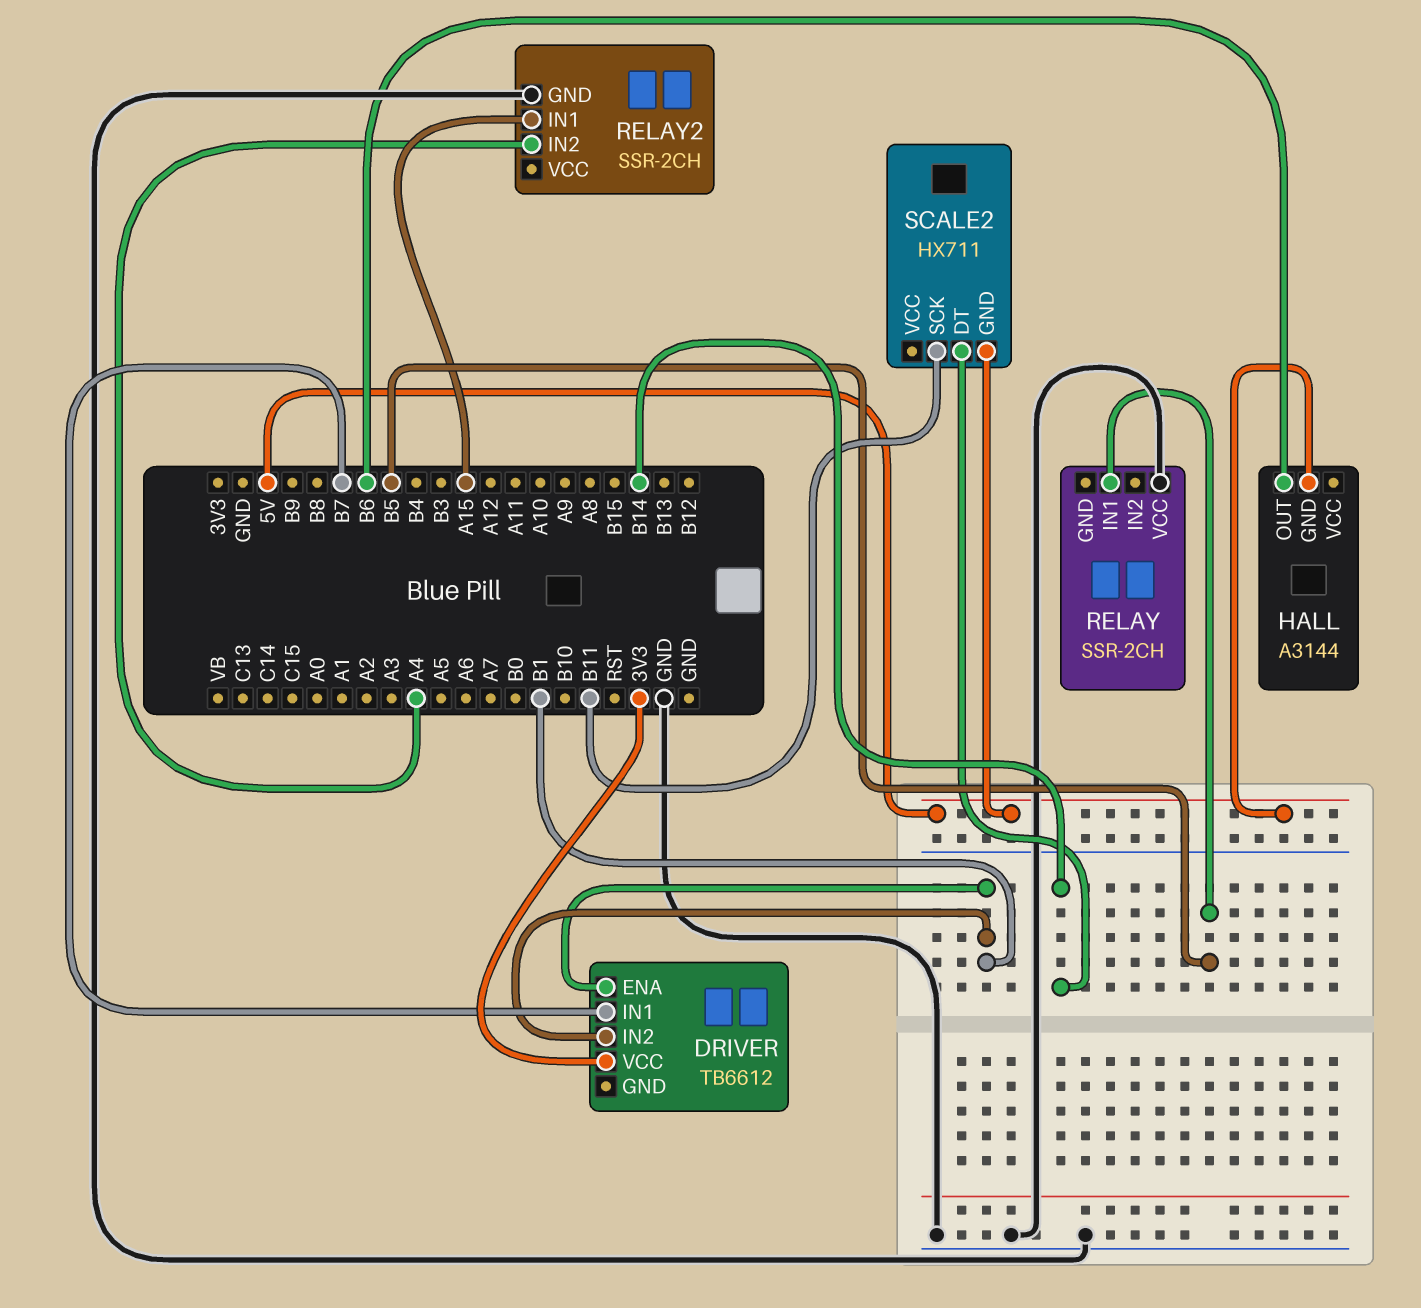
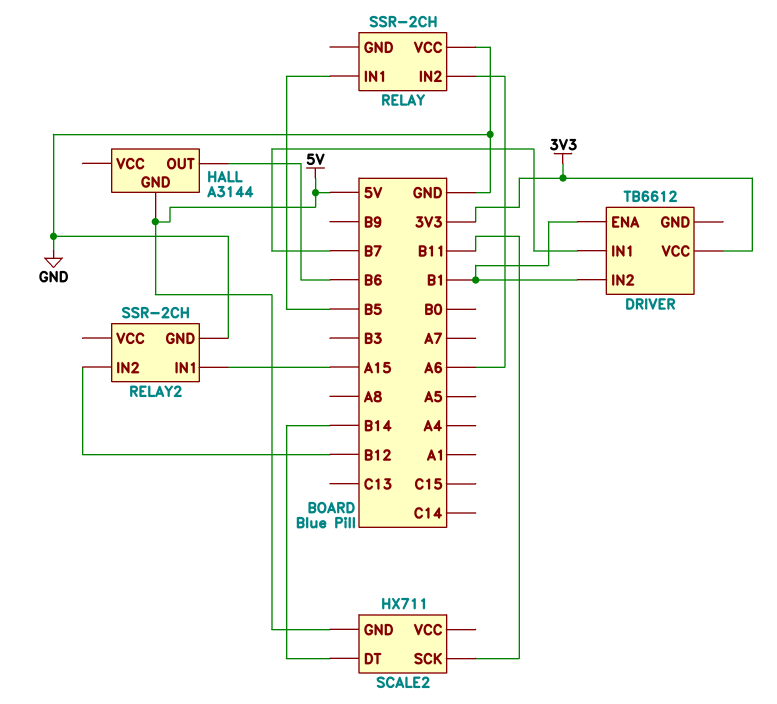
RELAY pin IN2: none -> A6
RELAY2 pin IN2: A4 -> B12

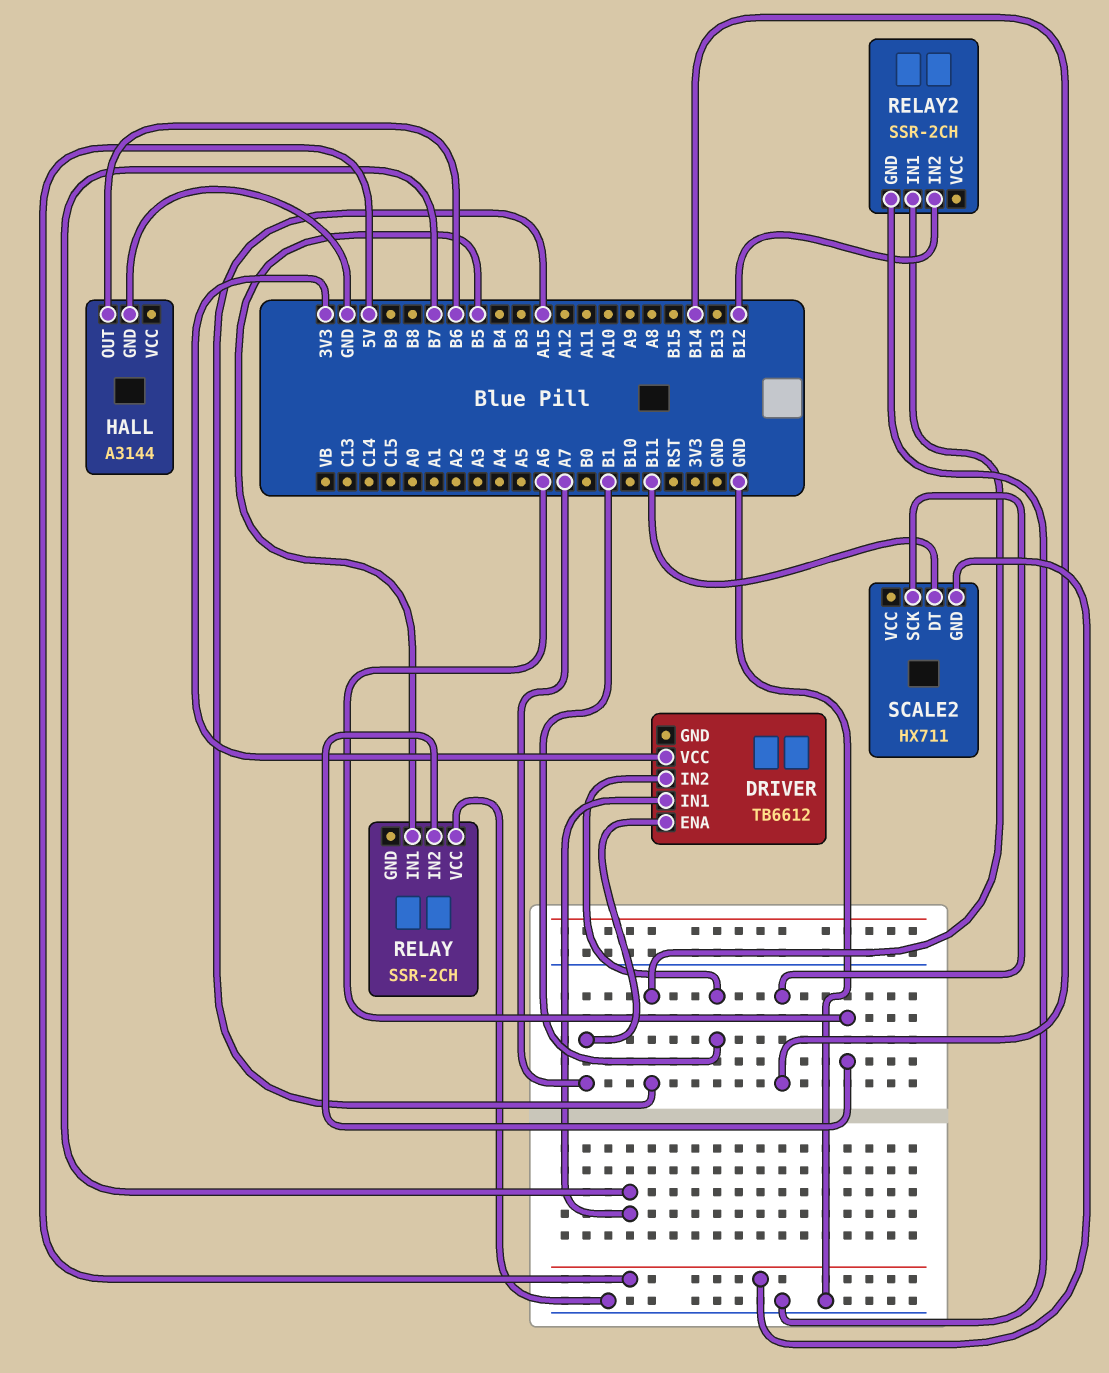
DRIVER pin ENA: B1 -> A7
HALL pin GND: 5V -> GND
SCALE2 pin DT: B14 -> B11
SCALE2 pin SCK: B11 -> B14

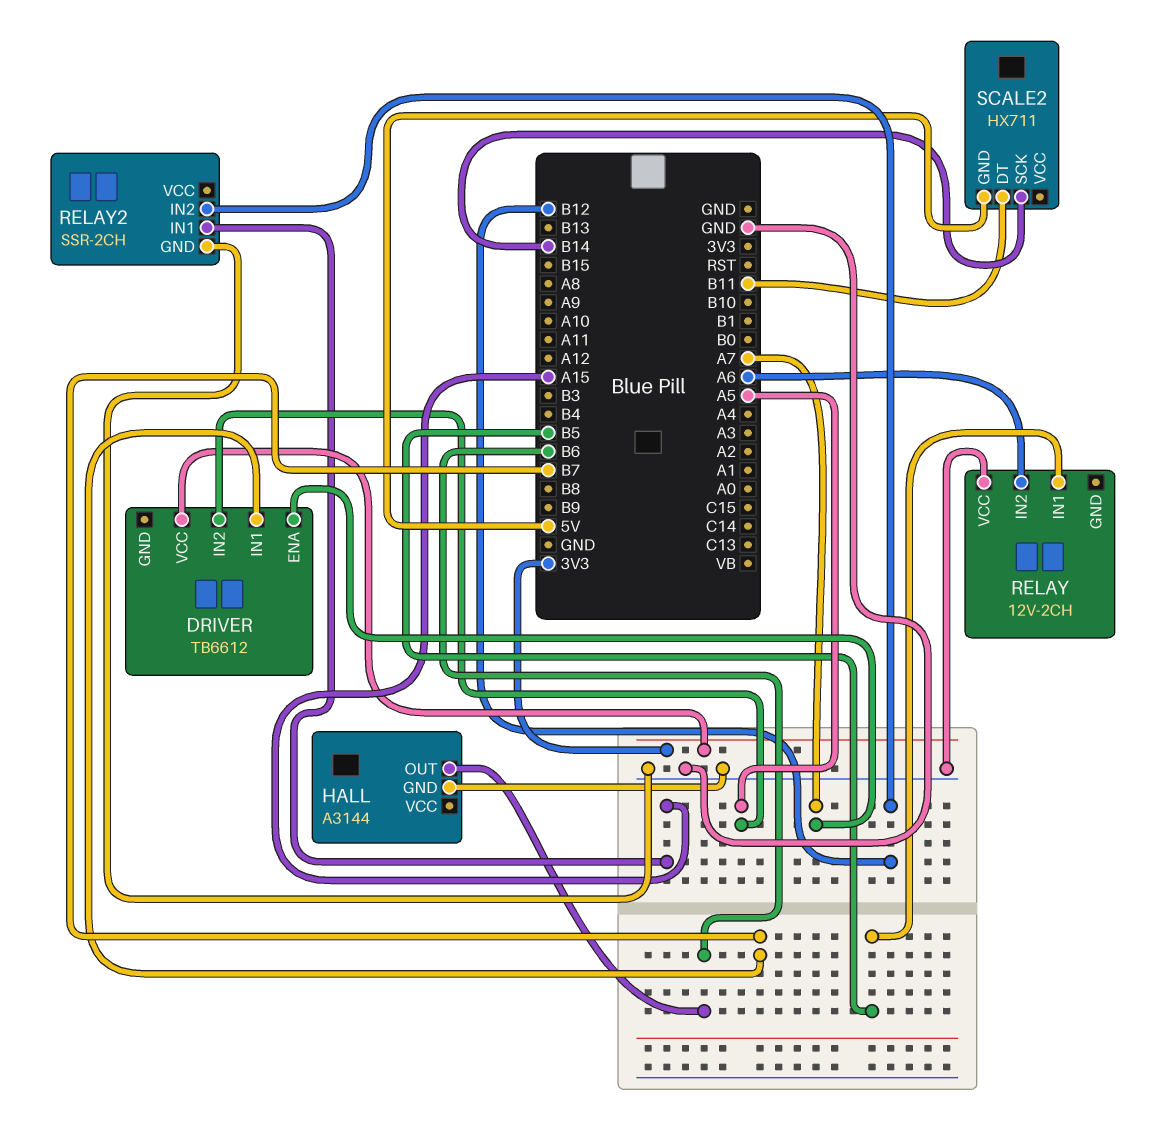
DRIVER pin IN2: B1 -> A5
RELAY: SSR-2CH -> 12V-2CH

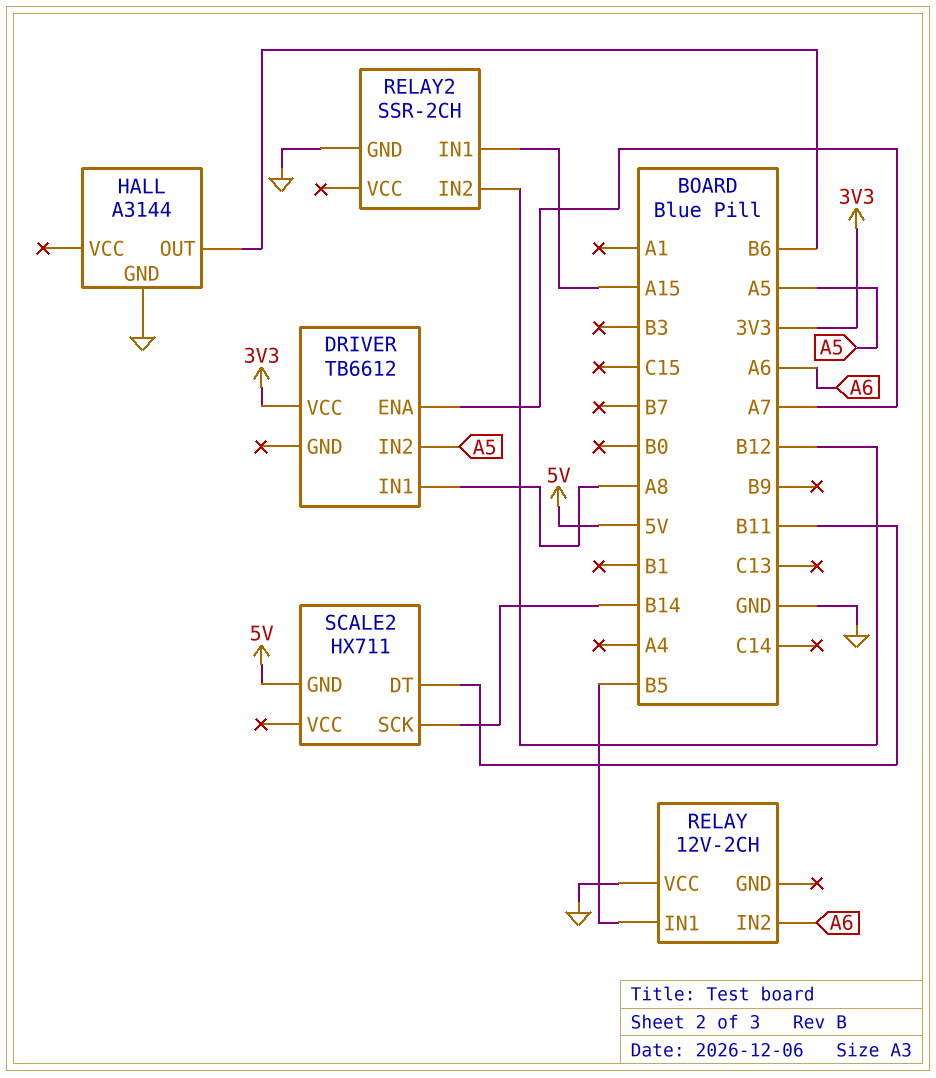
DRIVER pin IN1: B7 -> A8

